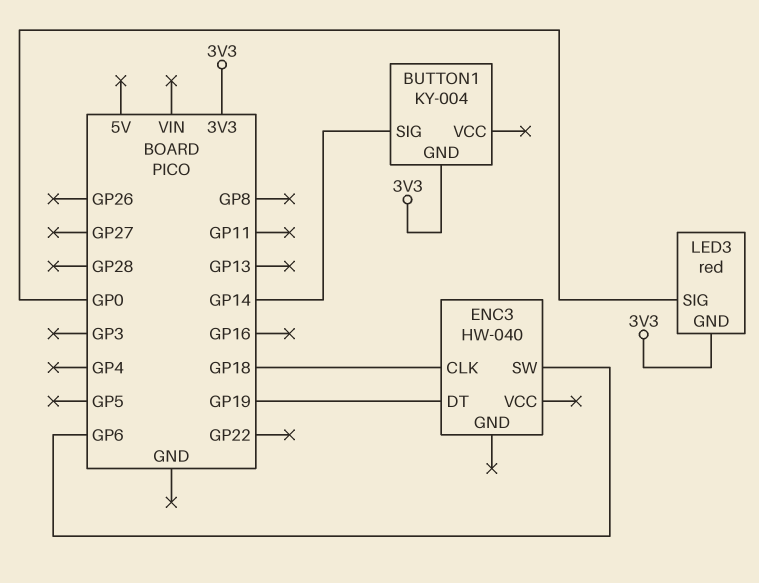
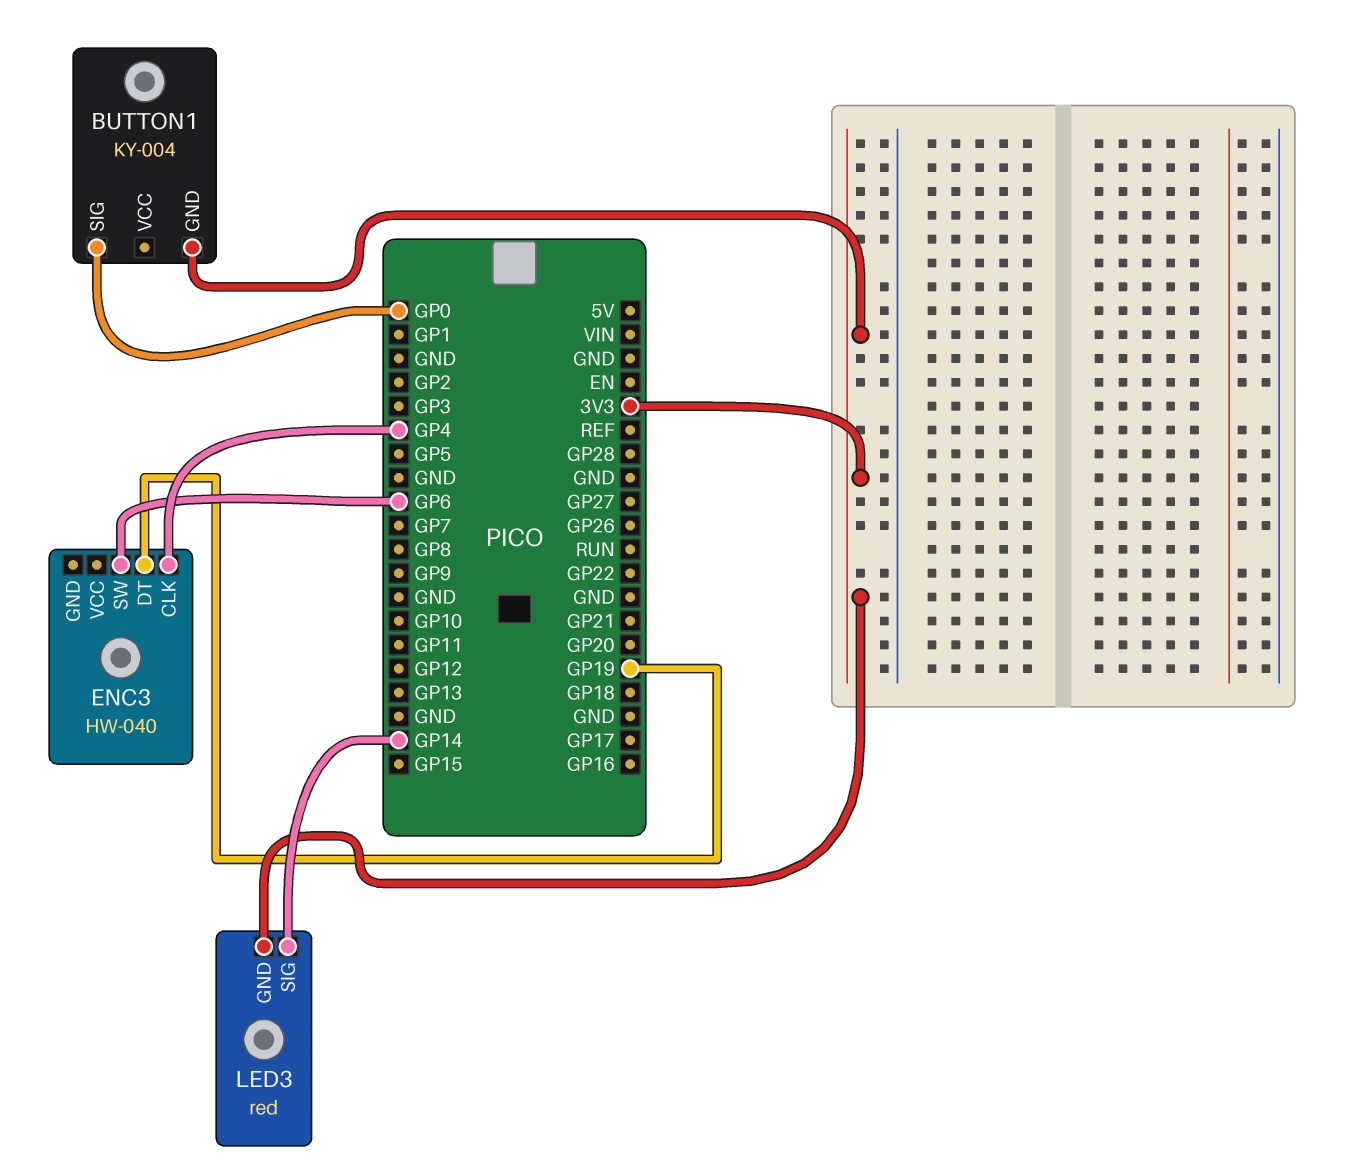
BUTTON1 pin SIG: GP14 -> GP0
ENC3 pin CLK: GP18 -> GP4
LED3 pin SIG: GP0 -> GP14

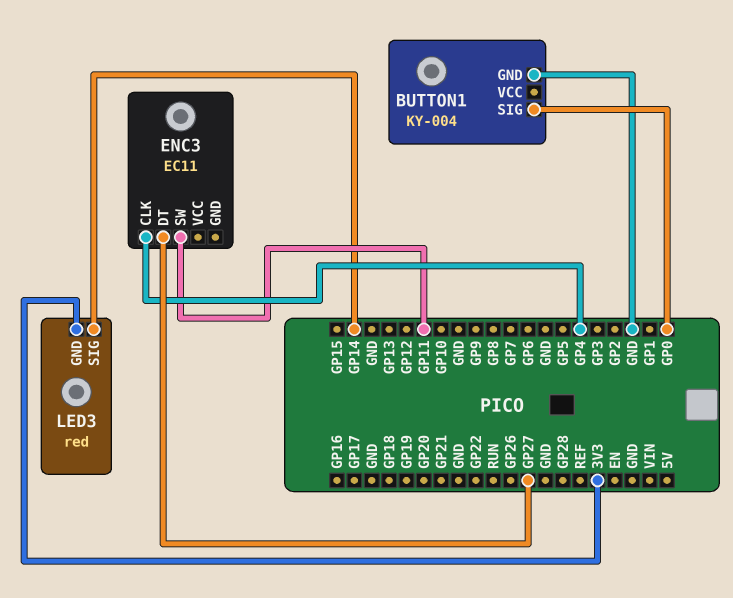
BUTTON1 pin GND: 3V3 -> GND
ENC3: HW-040 -> EC11
ENC3 pin DT: GP19 -> GP27
ENC3 pin SW: GP6 -> GP11

